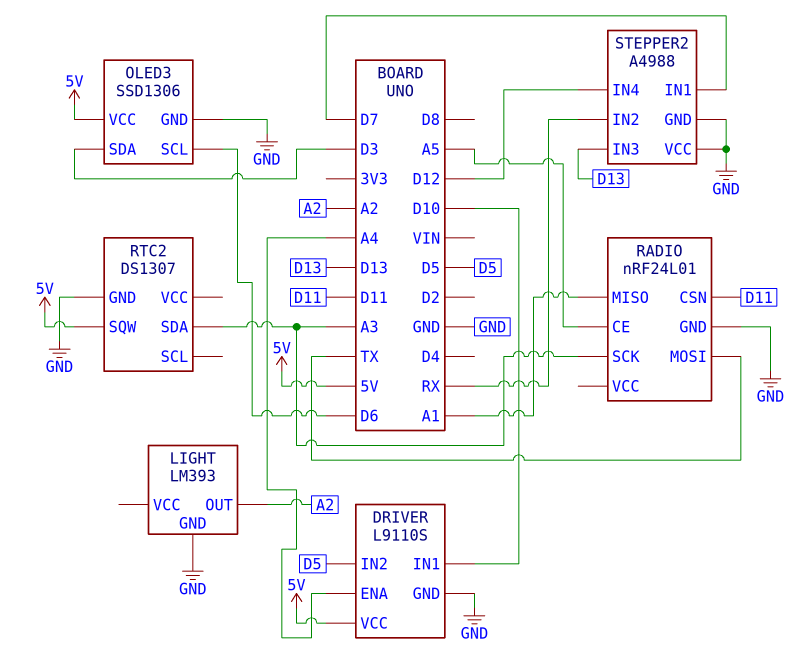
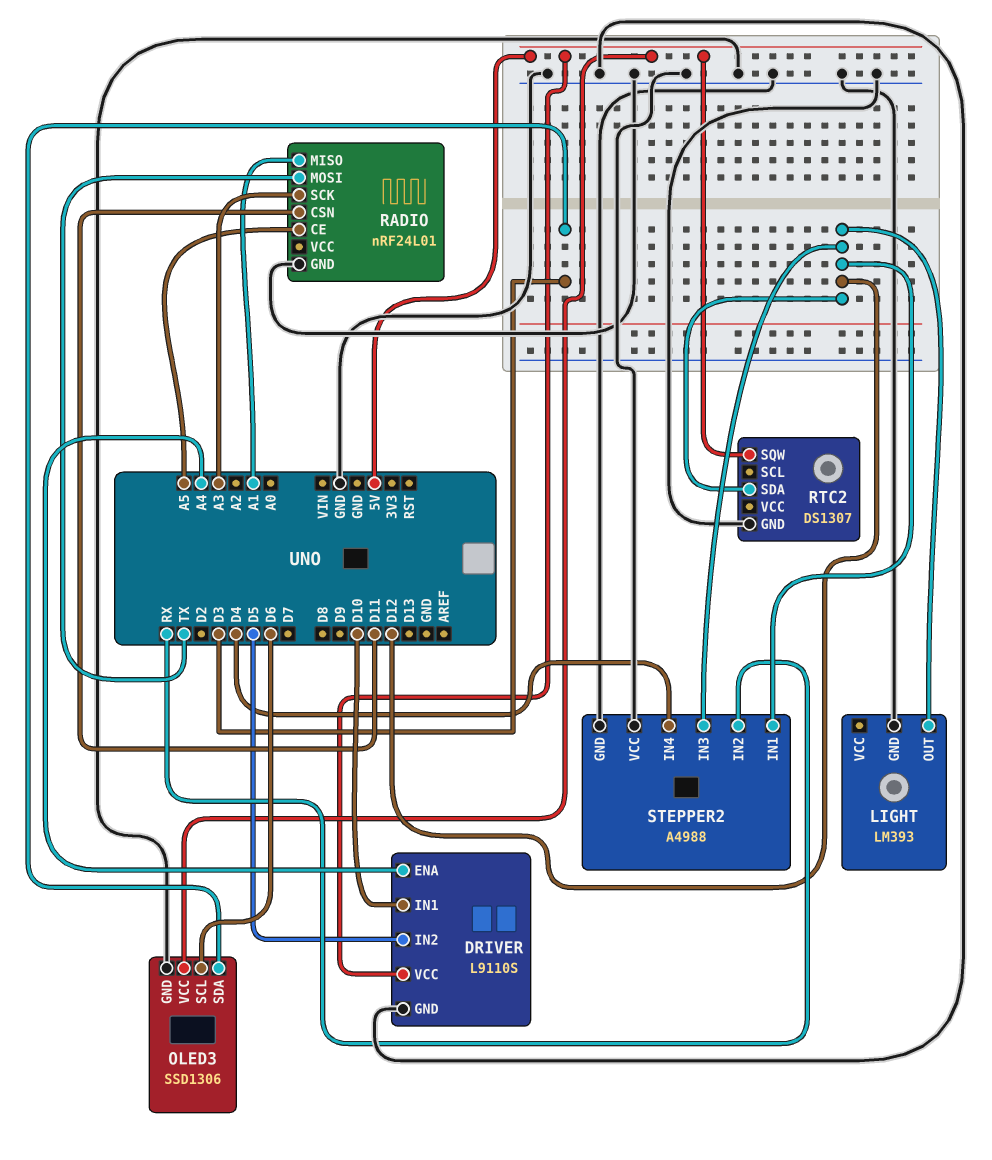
LIGHT pin OUT: A2 -> D12
RTC2 pin SDA: A3 -> D12
STEPPER2 pin IN1: D7 -> D12
STEPPER2 pin IN3: D13 -> D12
STEPPER2 pin IN4: D12 -> D4

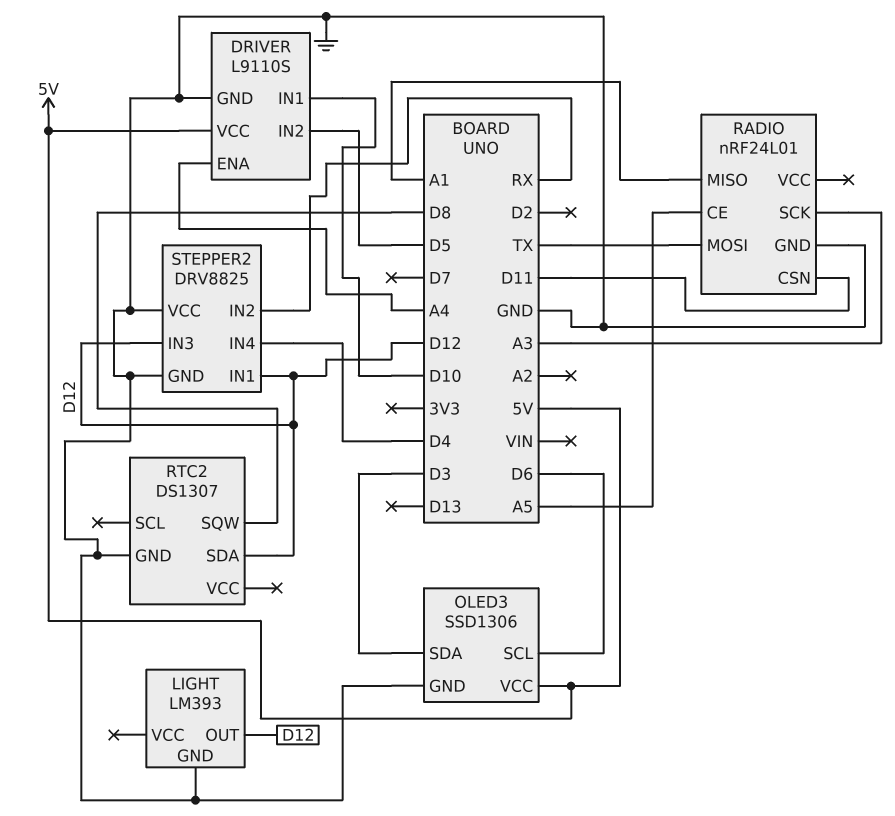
RTC2 pin SQW: 5V -> D8
STEPPER2: A4988 -> DRV8825

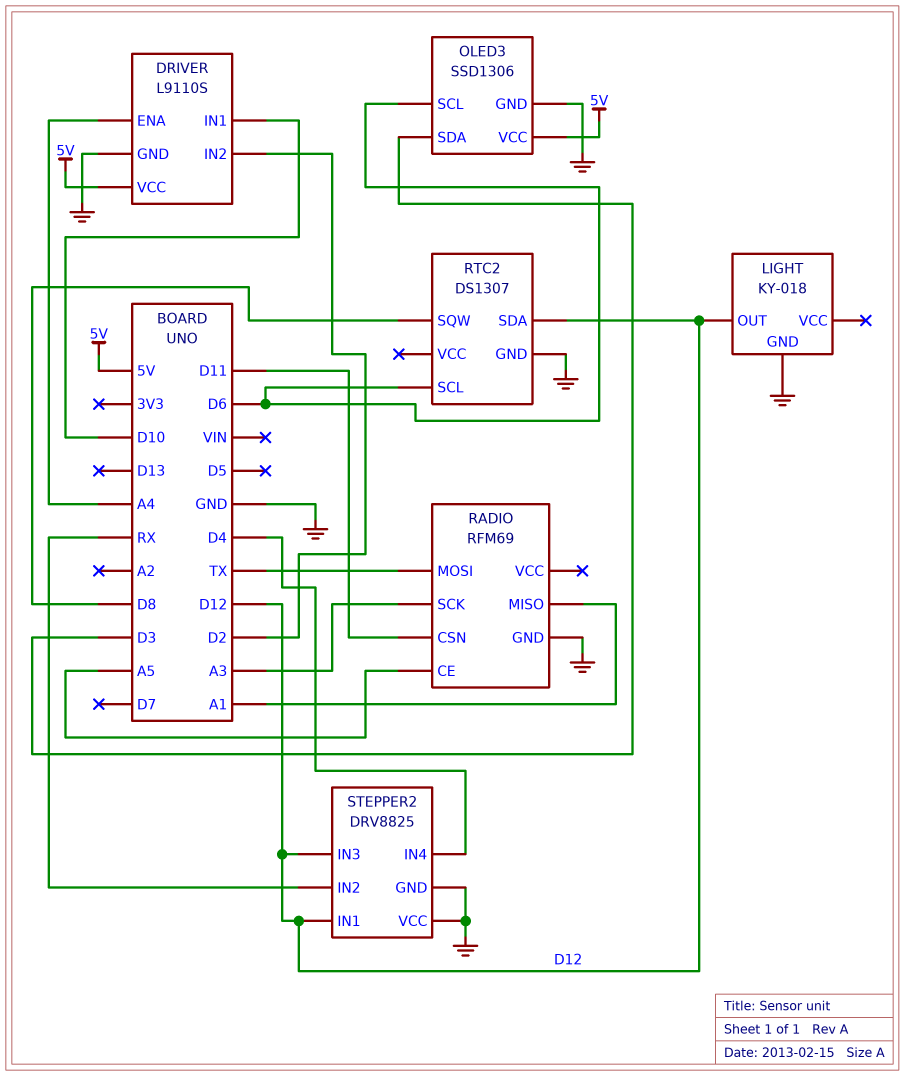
DRIVER pin IN2: D5 -> D2
LIGHT: LM393 -> KY-018
RADIO: nRF24L01 -> RFM69
RTC2 pin SCL: none -> D6

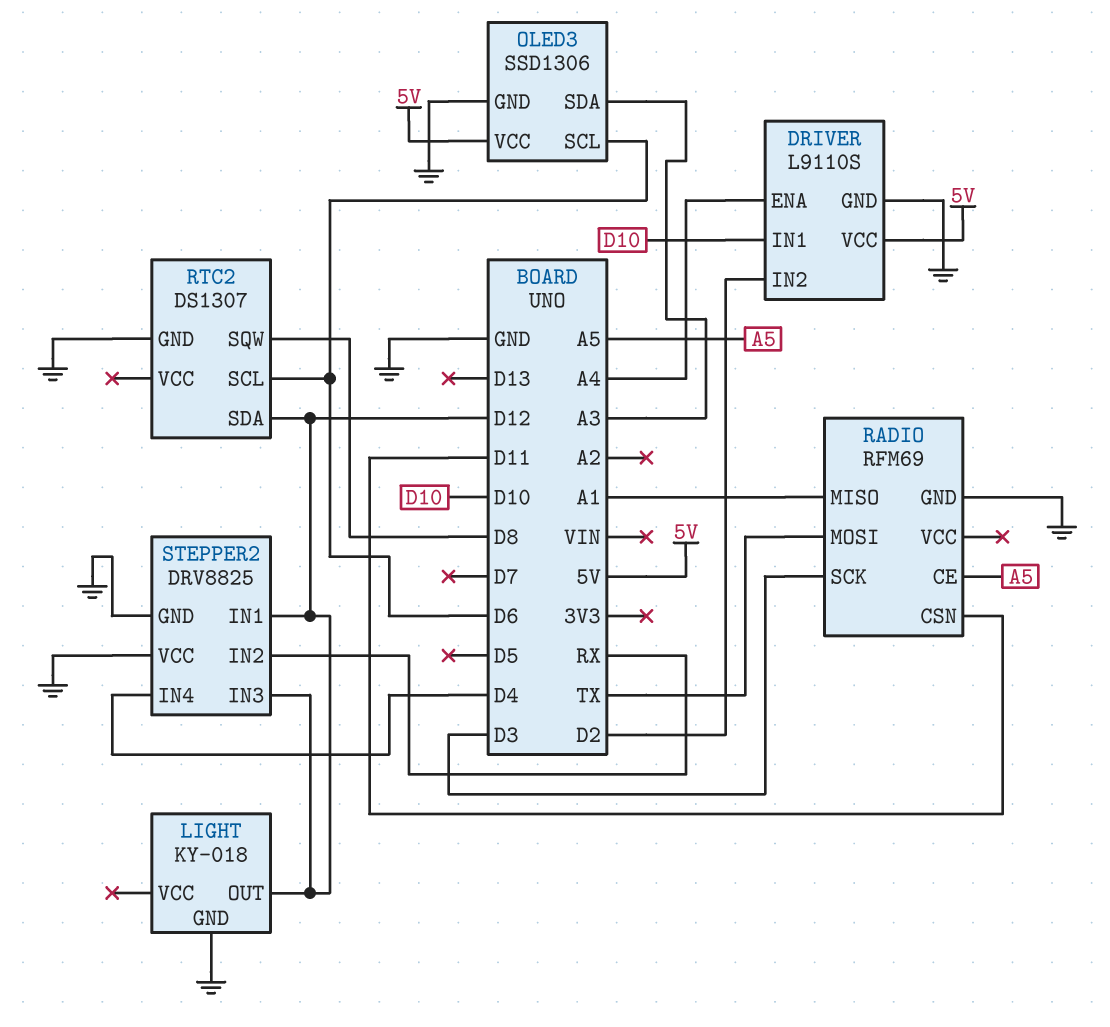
OLED3 pin SDA: D3 -> A3
RADIO pin SCK: A3 -> D3

